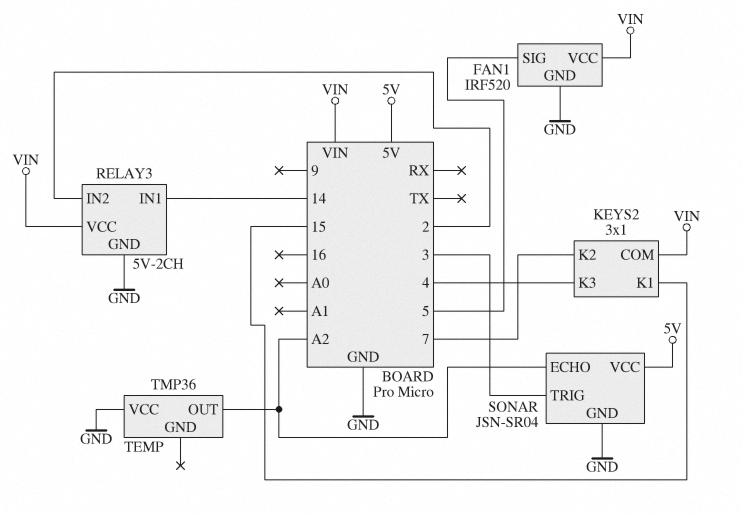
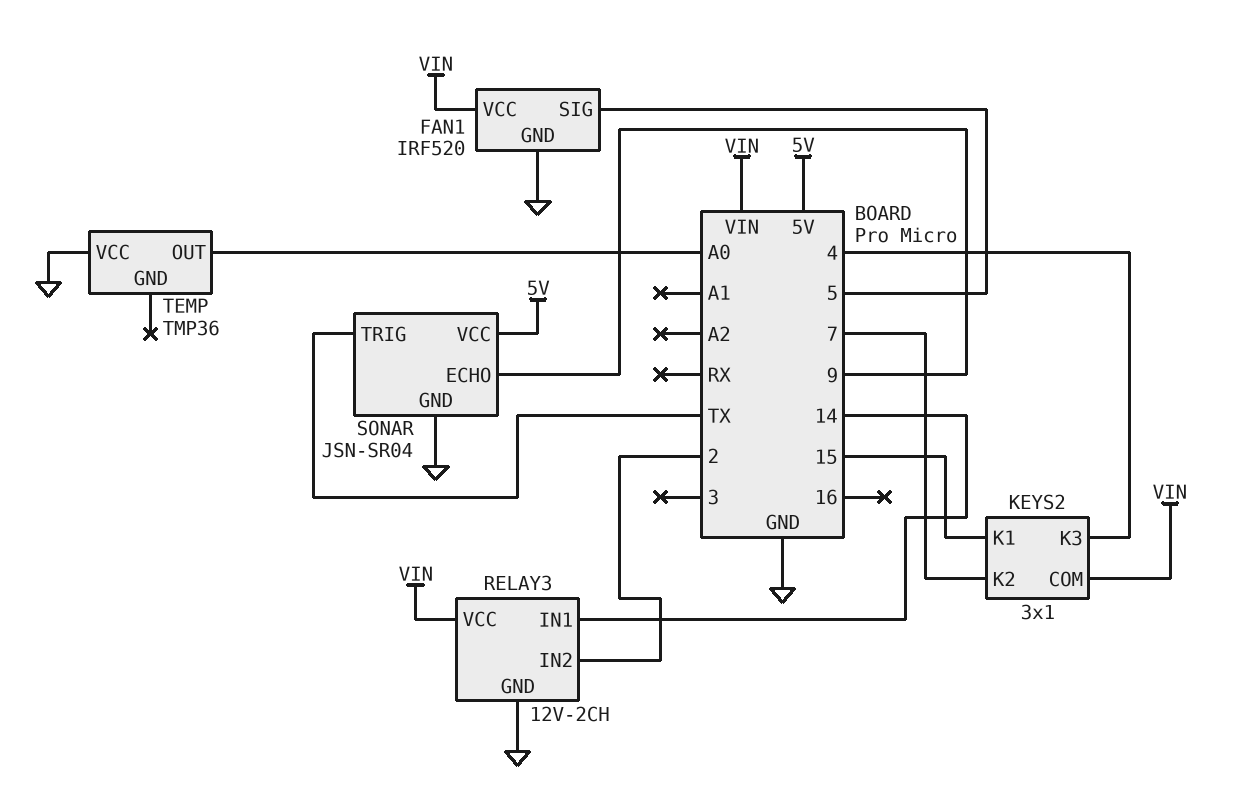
RELAY3: 5V-2CH -> 12V-2CH
SONAR pin ECHO: A2 -> 9
SONAR pin TRIG: 3 -> TX
TEMP pin OUT: A2 -> A0

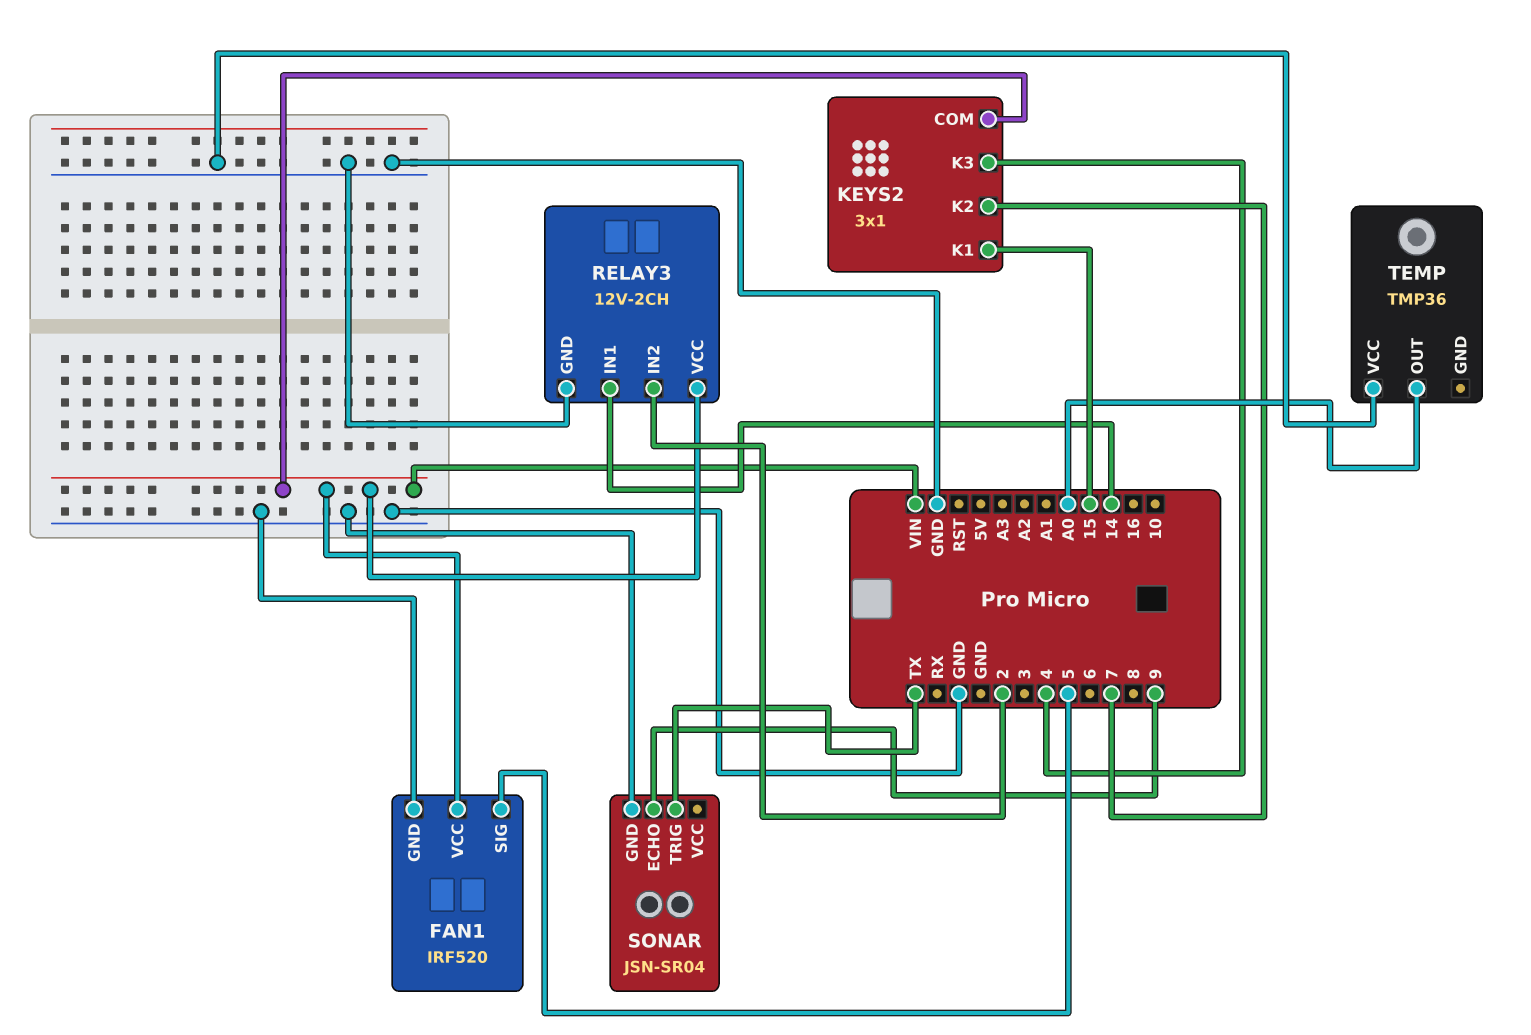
SONAR pin VCC: 5V -> none

